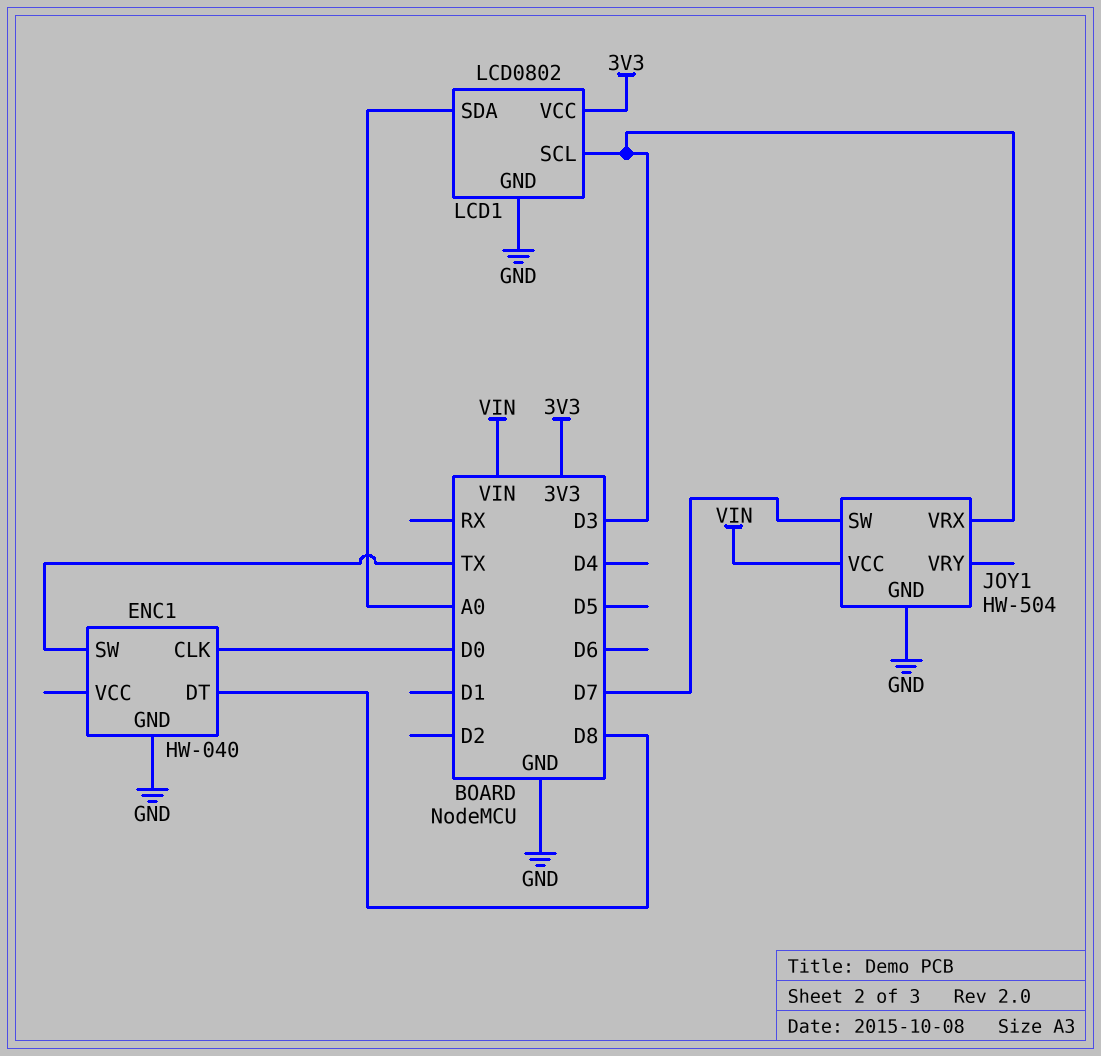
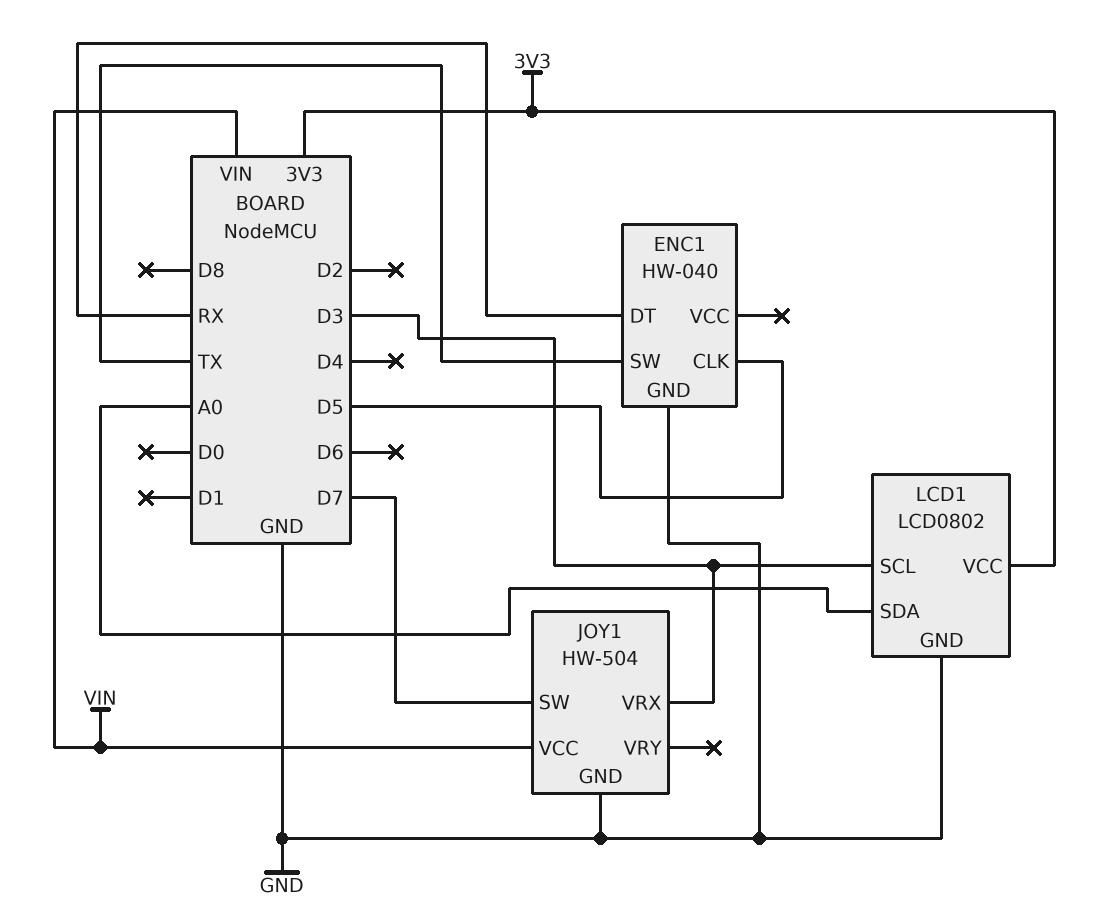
ENC1 pin CLK: D0 -> D5
ENC1 pin DT: D8 -> RX

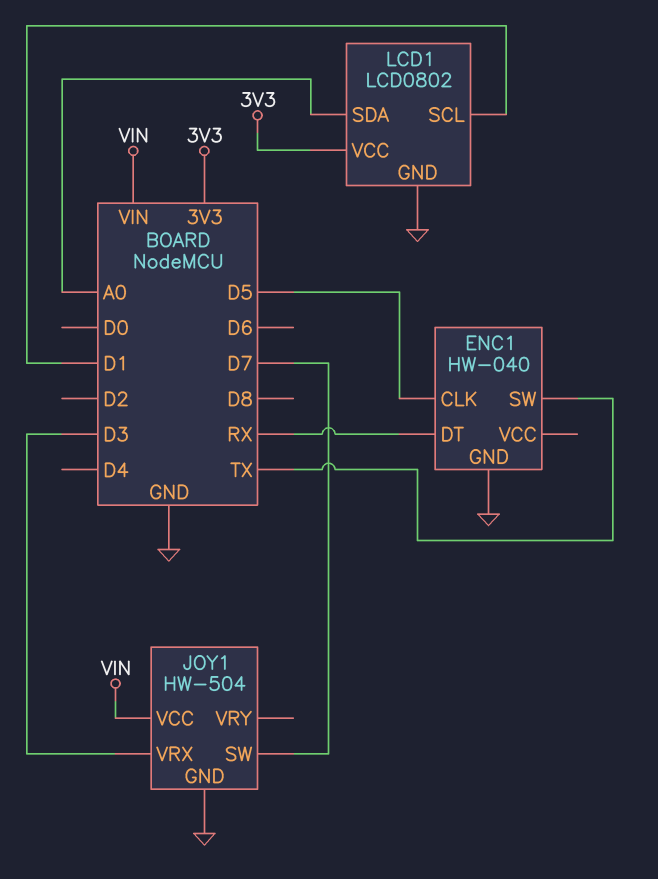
LCD1 pin SCL: D3 -> D1

